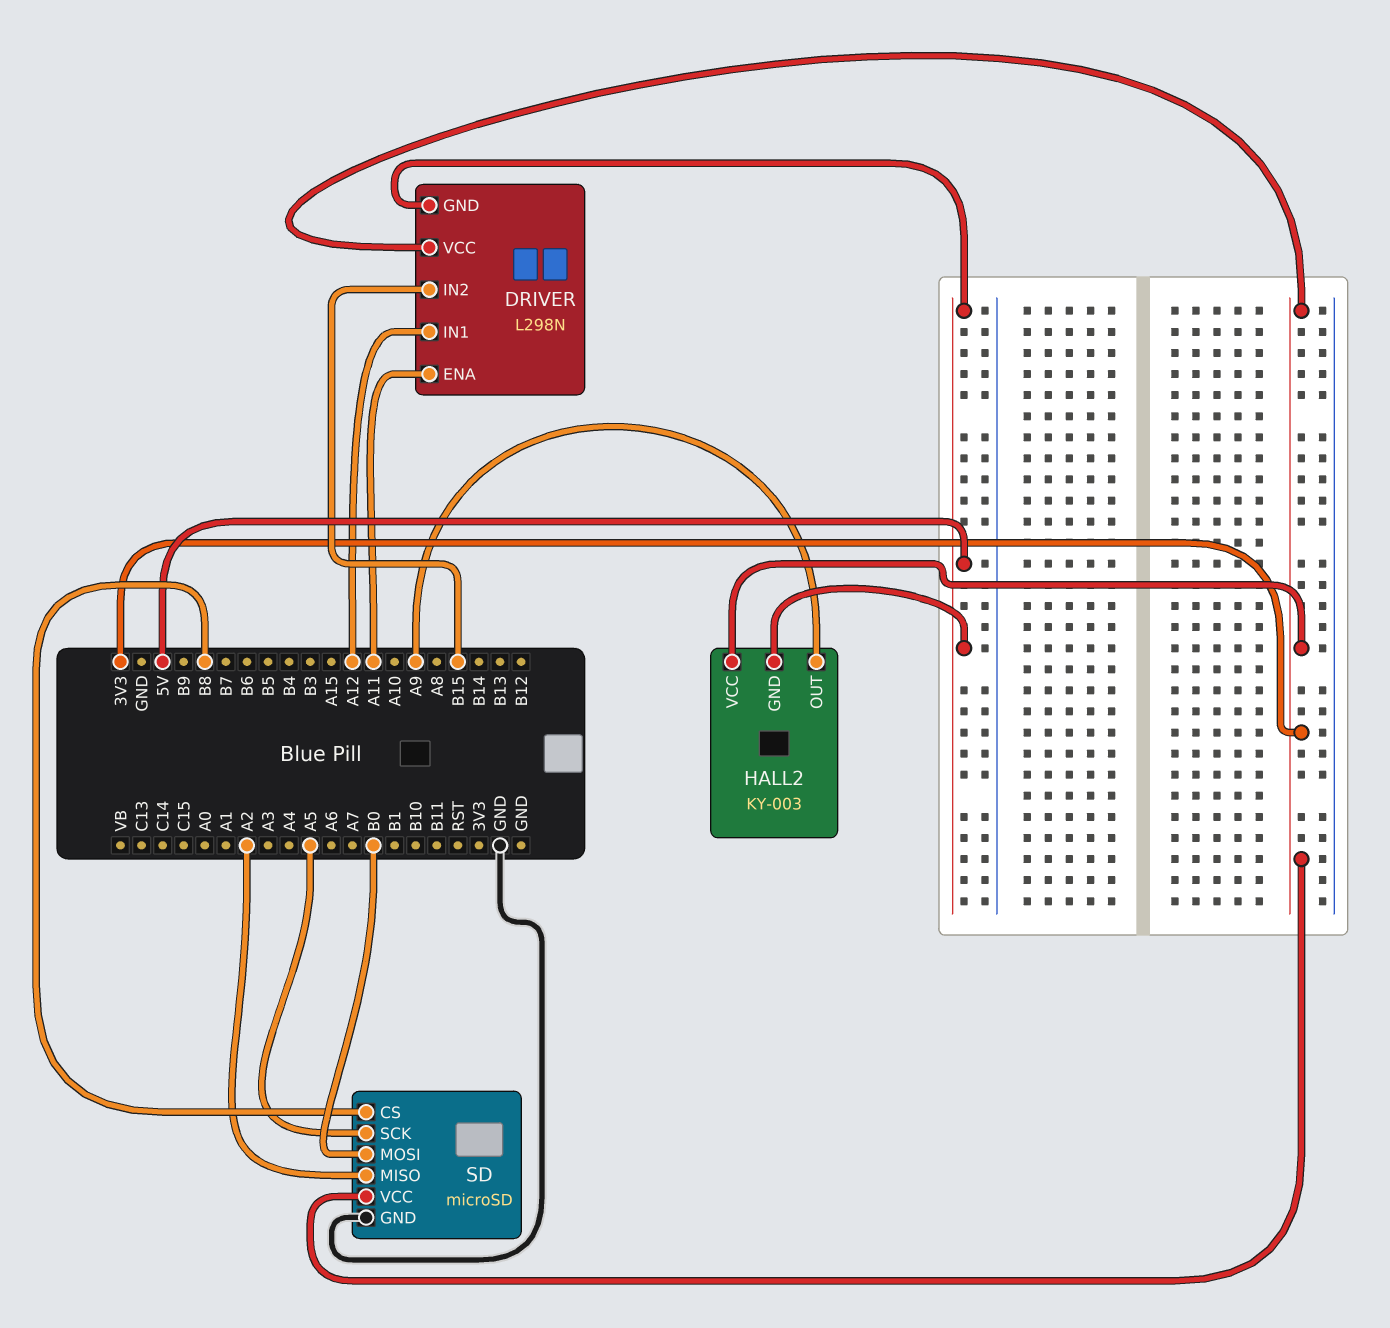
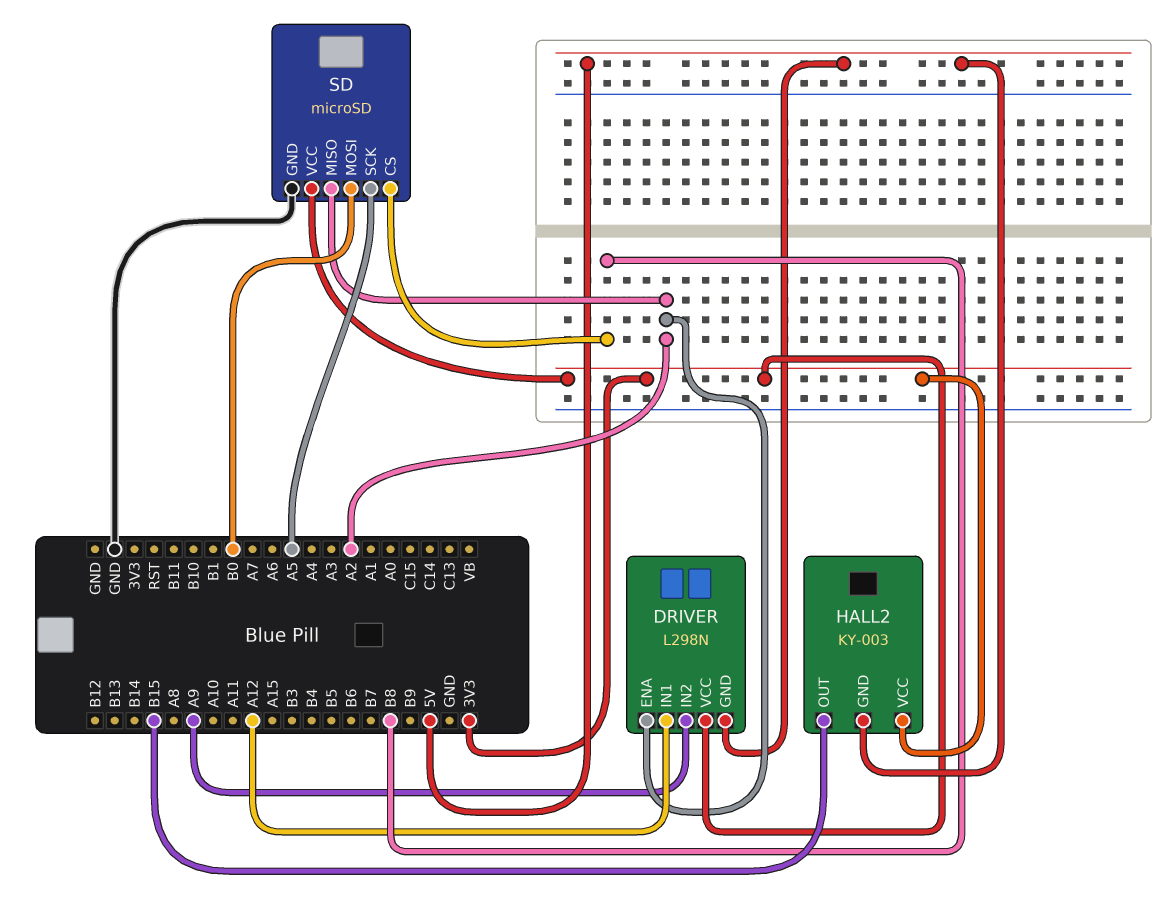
DRIVER pin ENA: A11 -> A2
DRIVER pin IN2: B15 -> A9
HALL2 pin OUT: A9 -> B15

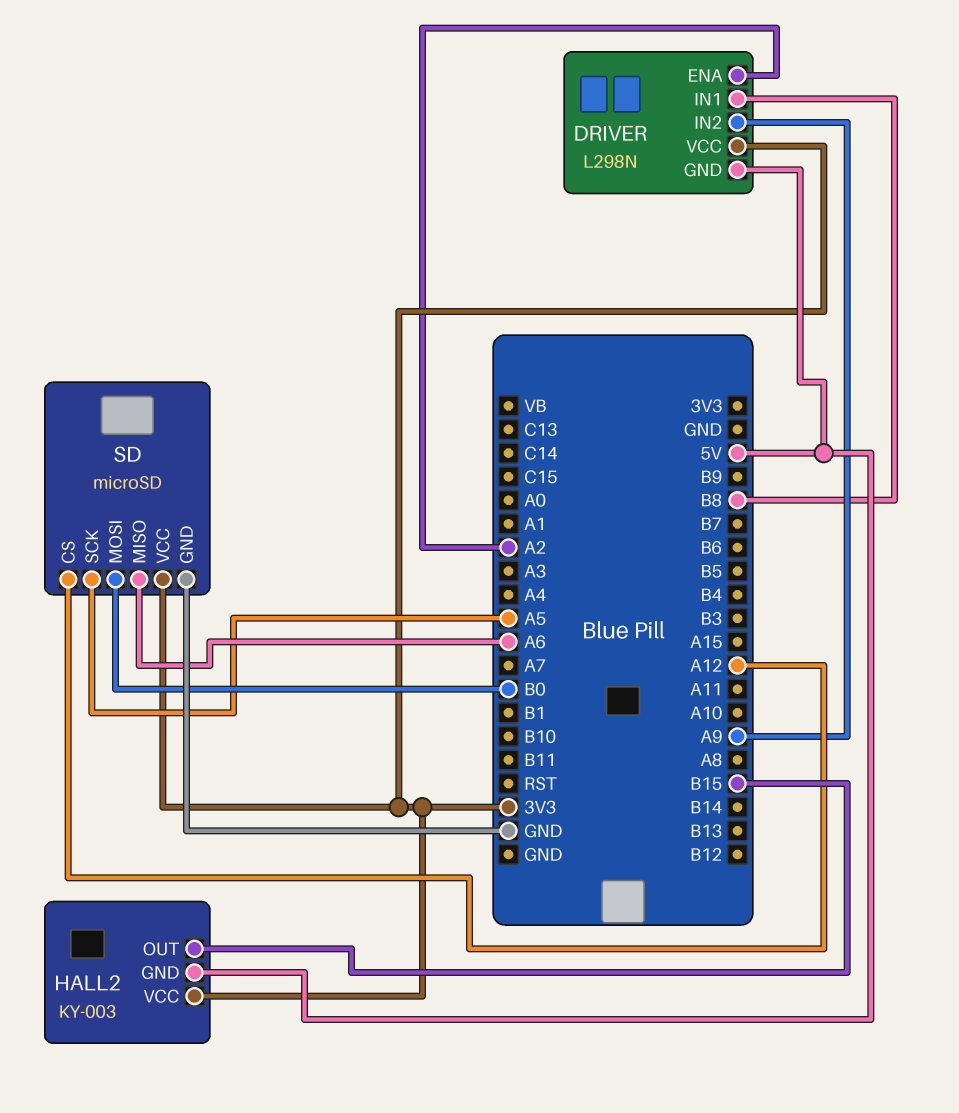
DRIVER pin IN1: A12 -> B8
SD pin CS: B8 -> A12
SD pin MISO: A2 -> A6

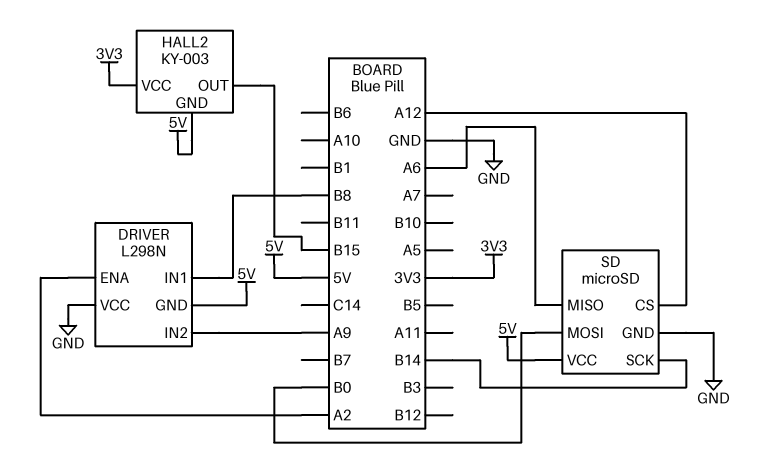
DRIVER pin VCC: 3V3 -> GND
SD pin SCK: A5 -> B14
SD pin VCC: 3V3 -> 5V

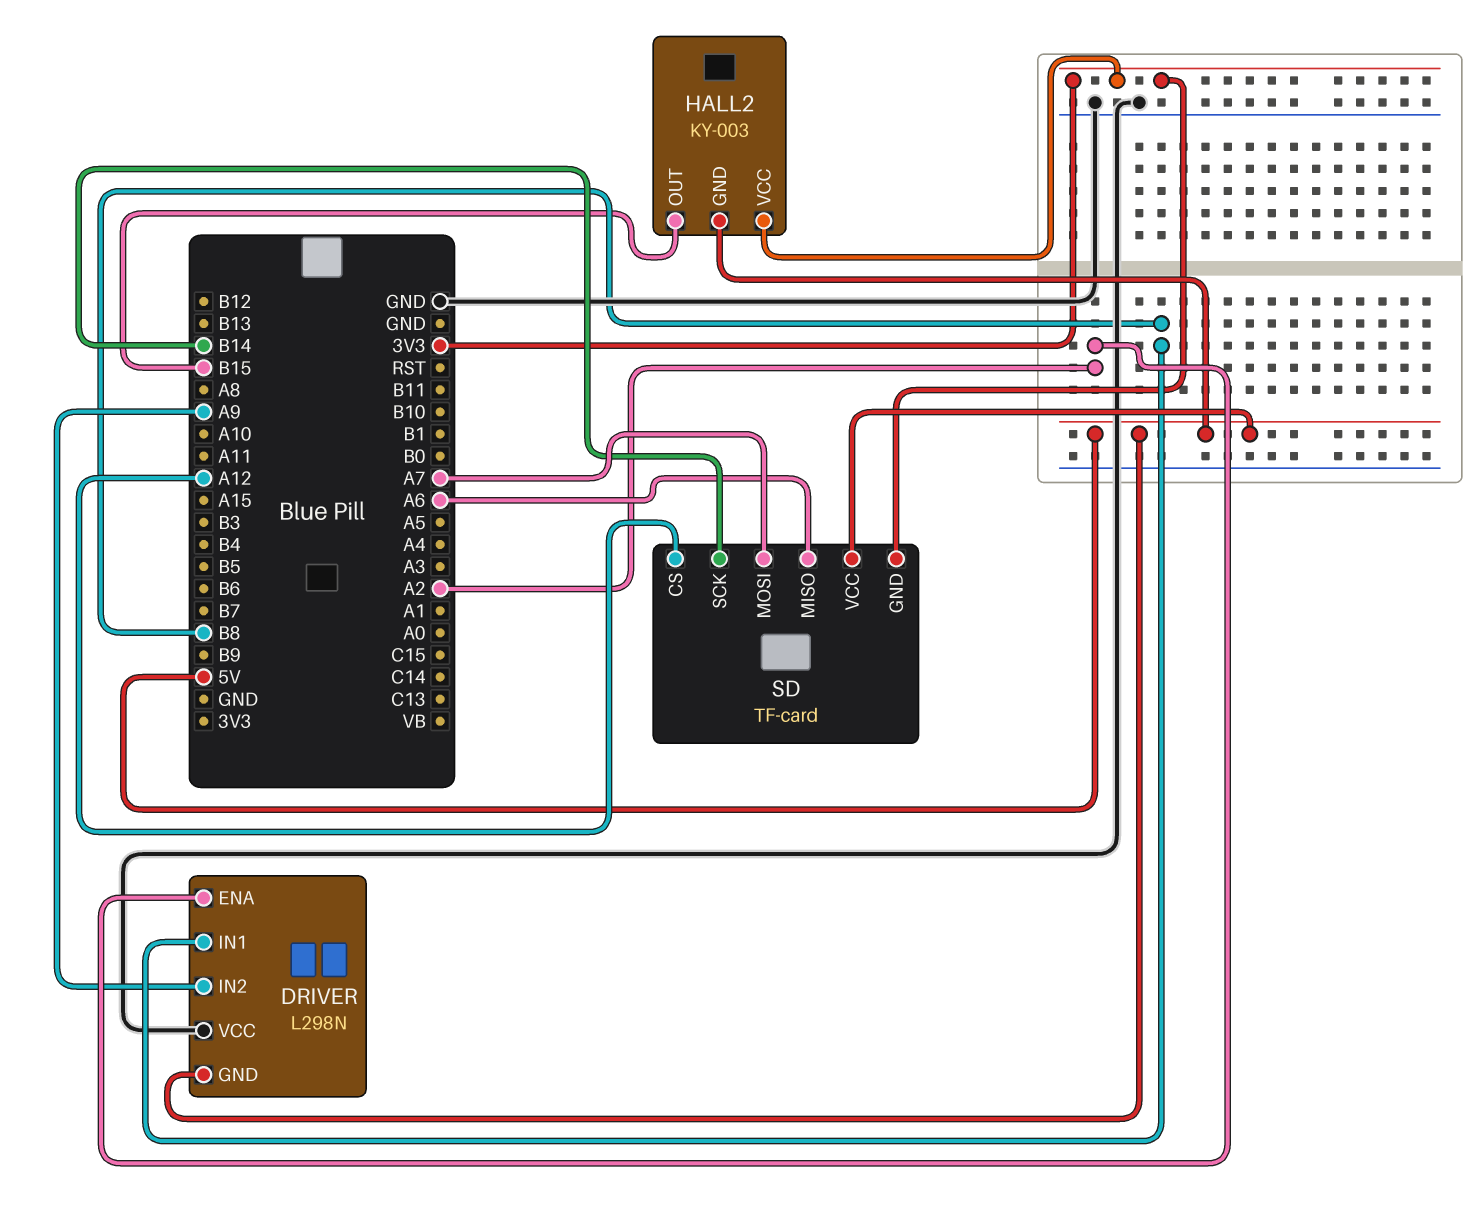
SD: microSD -> TF-card
SD pin GND: GND -> 3V3
SD pin MOSI: B0 -> A7

